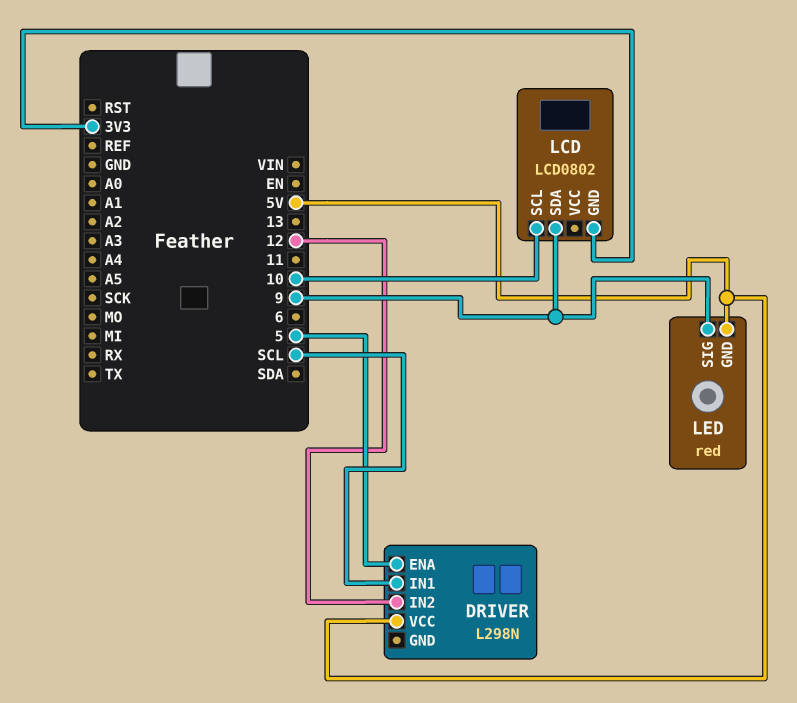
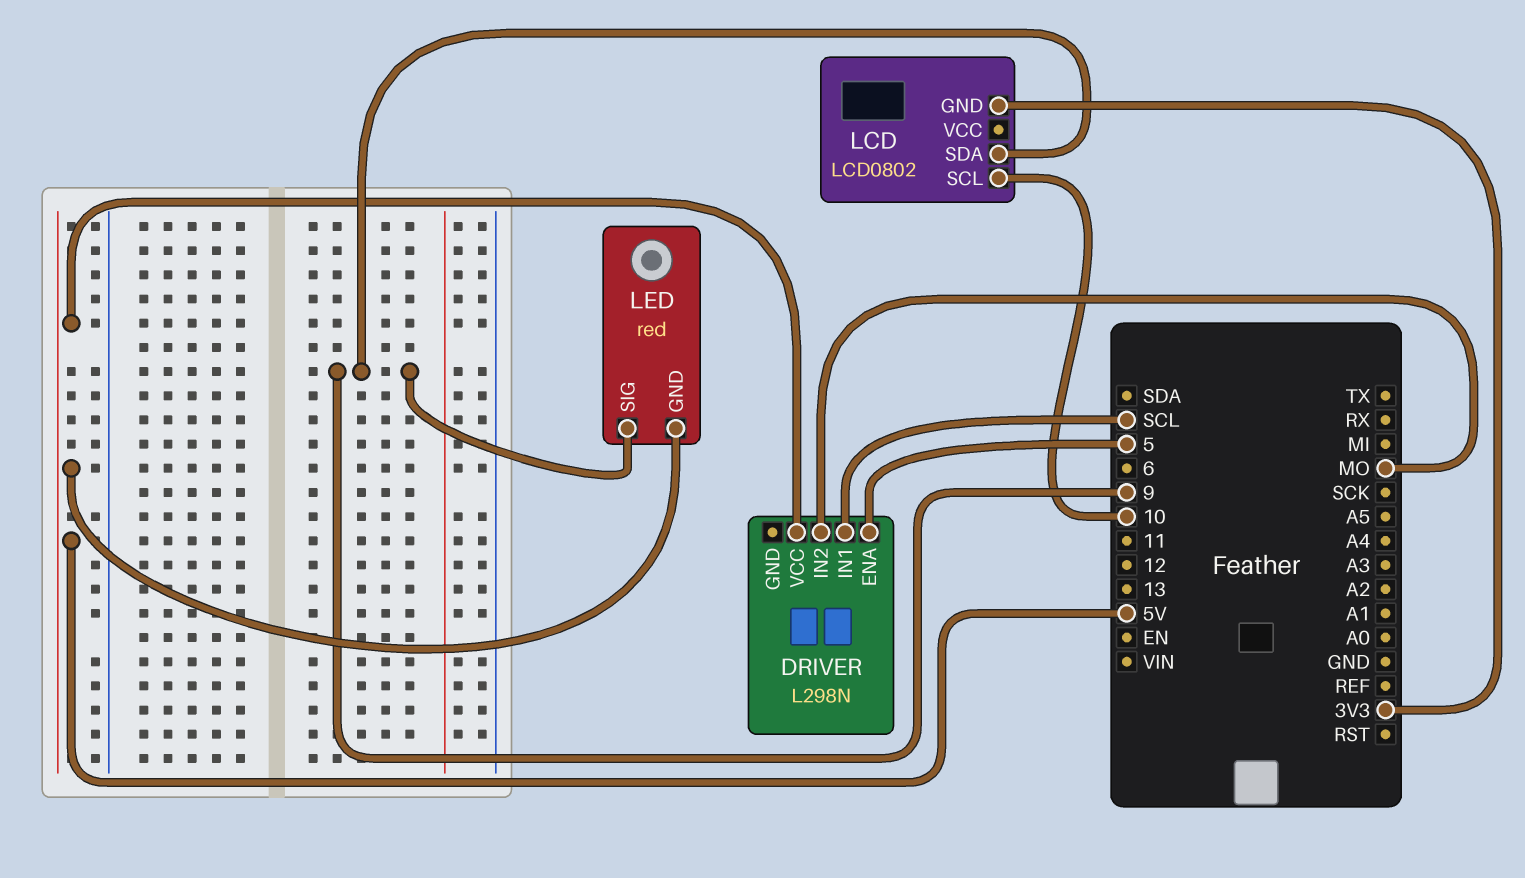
DRIVER pin IN2: 12 -> MO

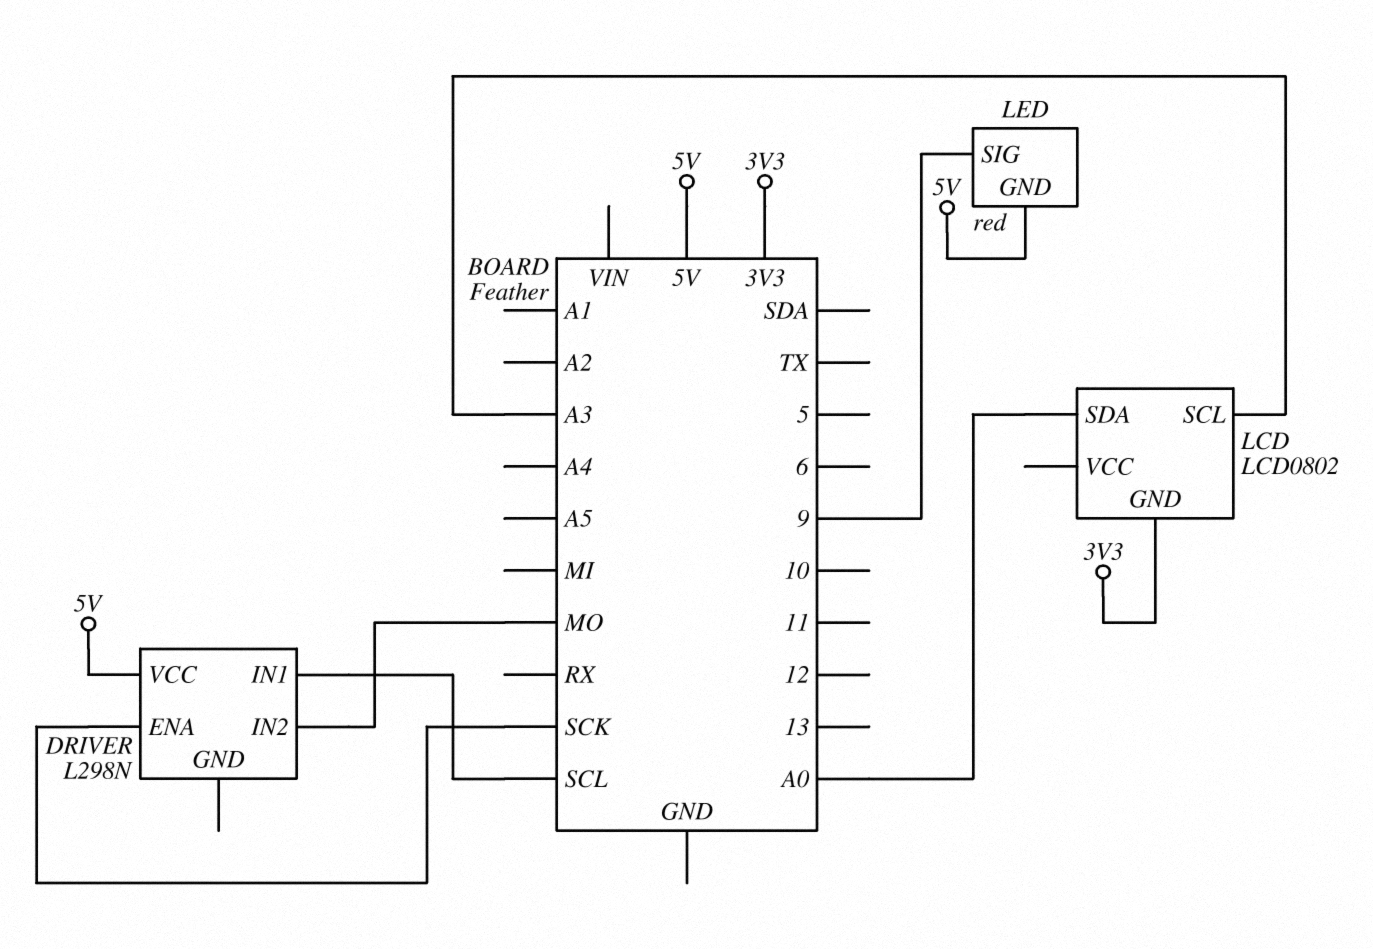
DRIVER pin ENA: 5 -> SCK
LCD pin SCL: 10 -> A3
LCD pin SDA: 9 -> A0

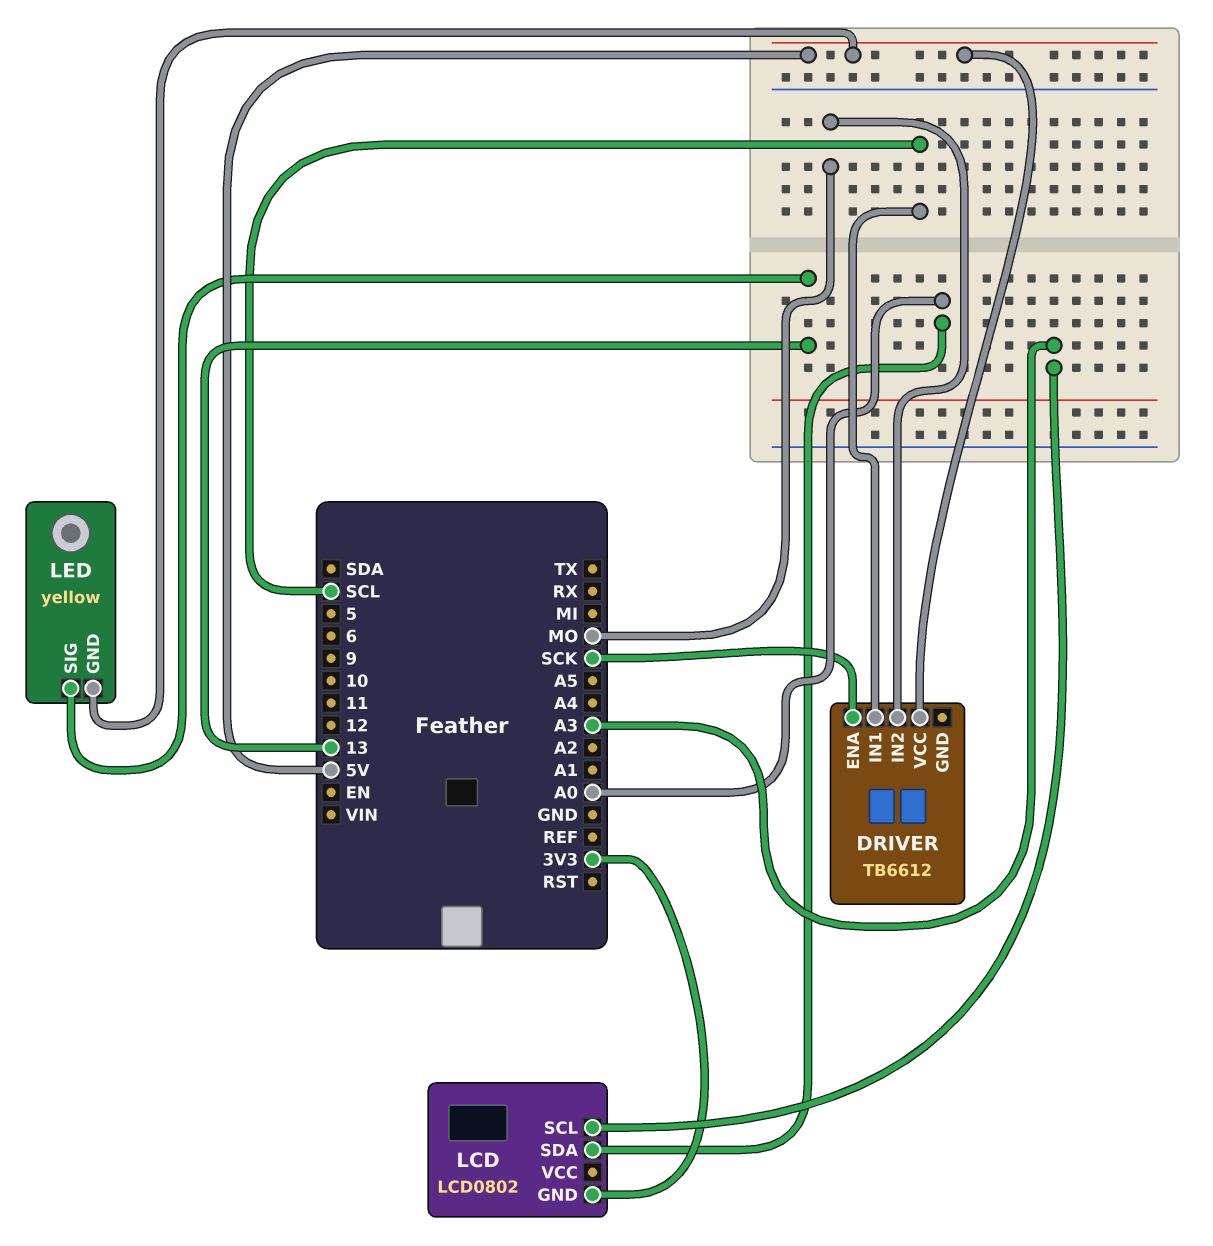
DRIVER: L298N -> TB6612
LED: red -> yellow
LED pin SIG: 9 -> 13

